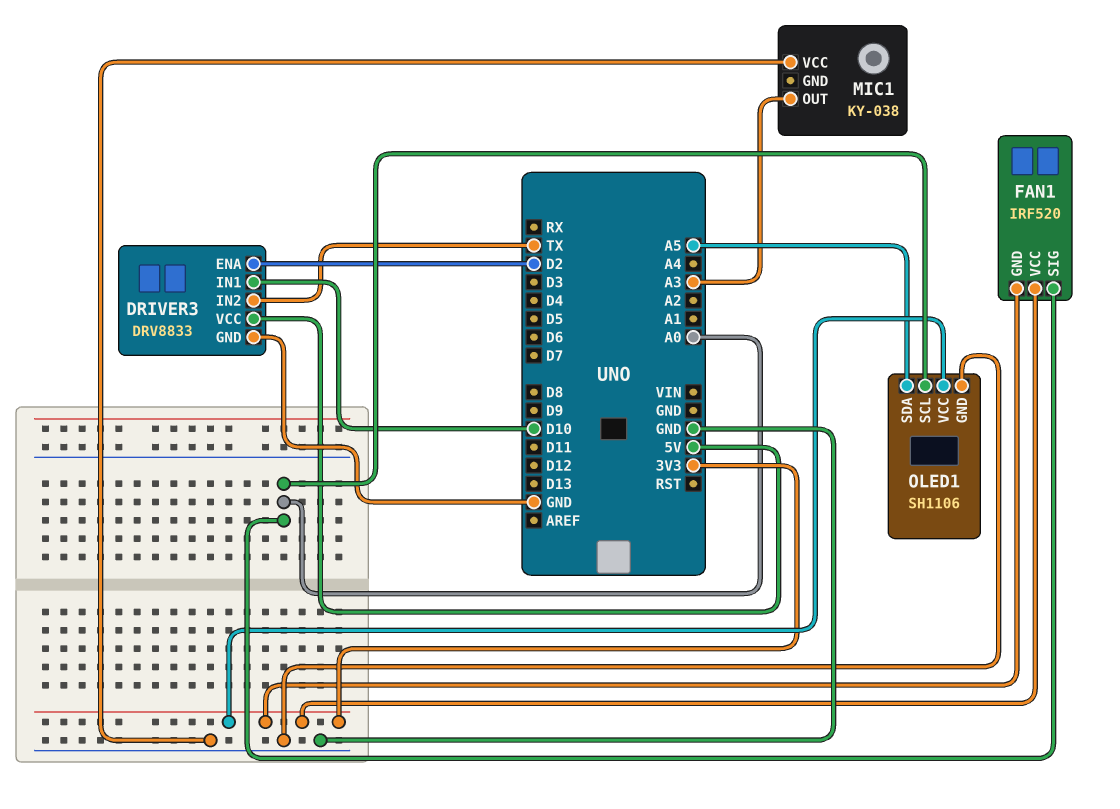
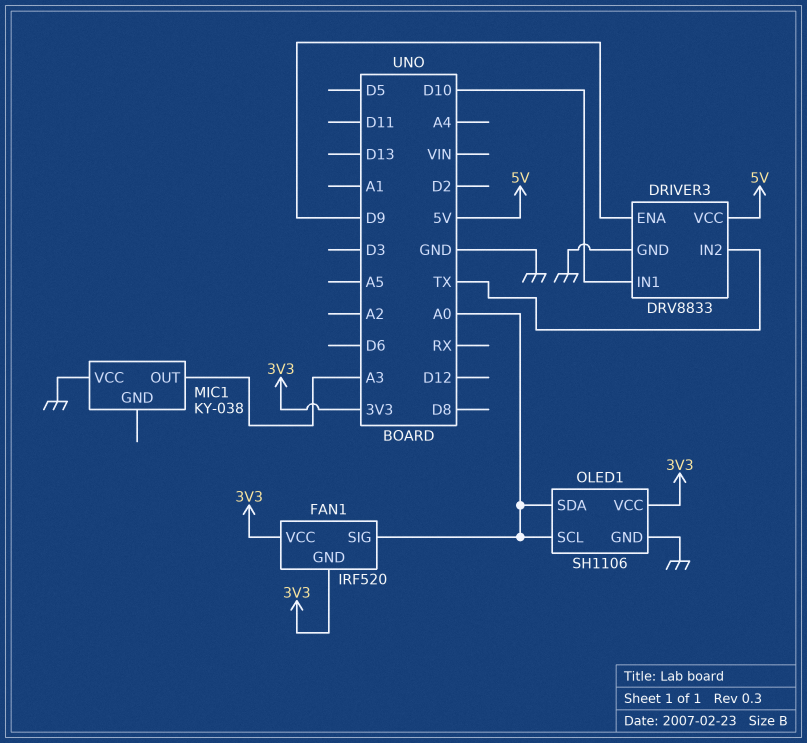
DRIVER3 pin ENA: D2 -> D9
OLED1 pin SDA: A5 -> A0

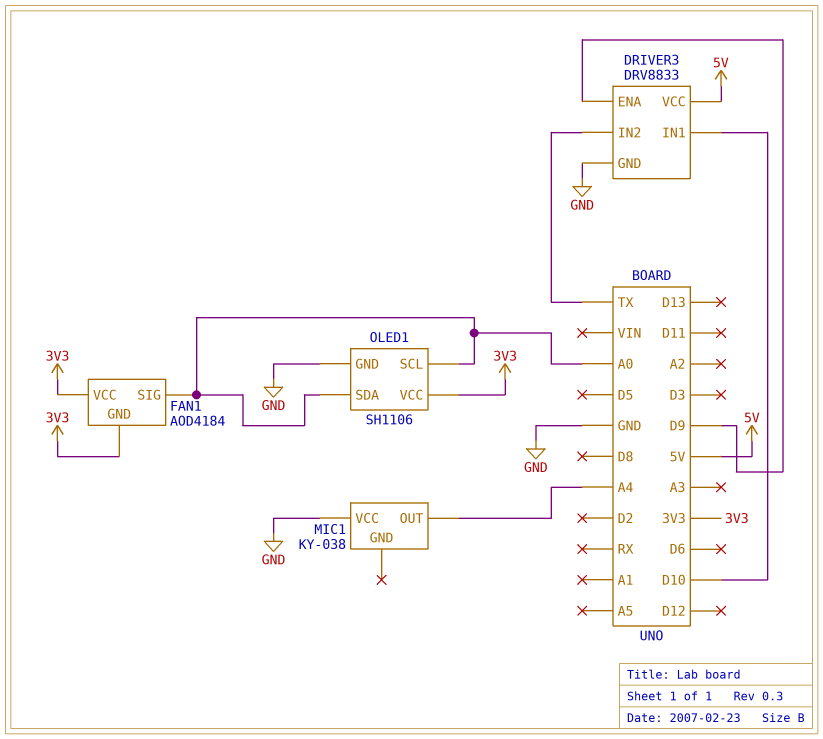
FAN1: IRF520 -> AOD4184
MIC1 pin OUT: A3 -> A4

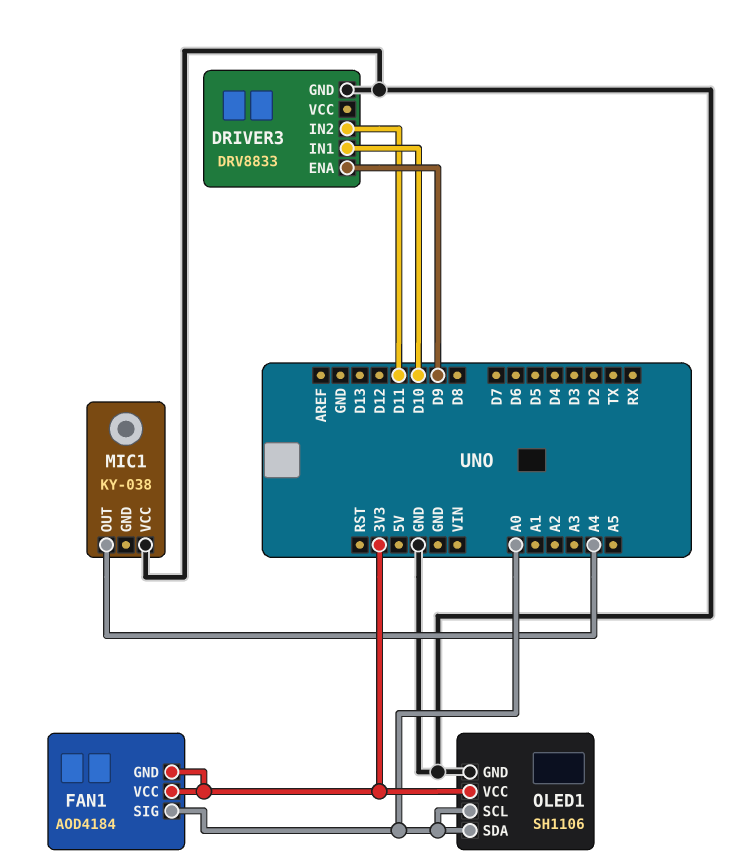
DRIVER3 pin IN2: TX -> D11
DRIVER3 pin VCC: 5V -> none

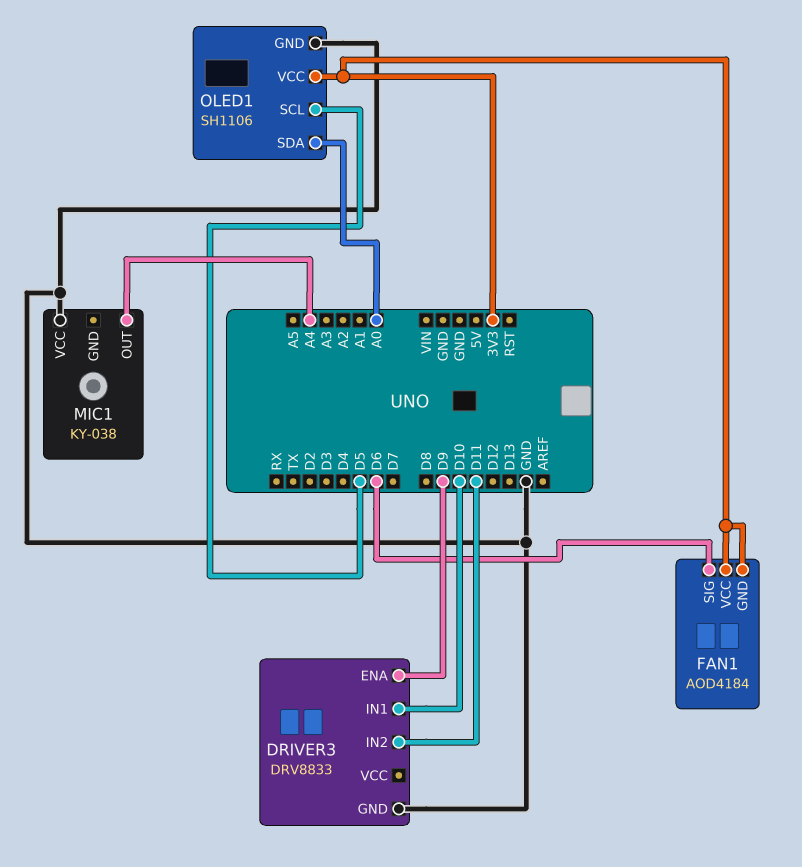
FAN1 pin SIG: A0 -> D6
OLED1 pin SCL: A0 -> D5

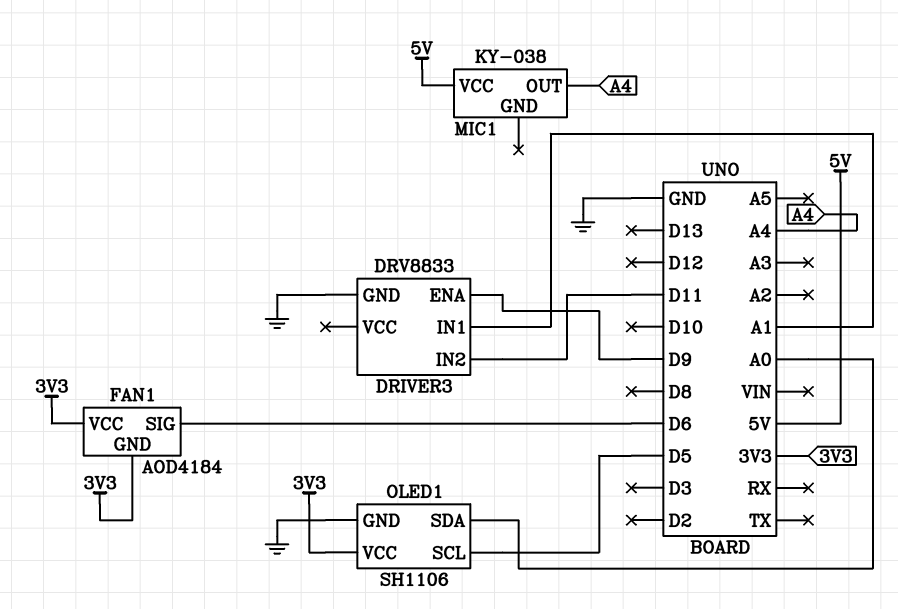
DRIVER3 pin IN1: D10 -> A1
MIC1 pin VCC: GND -> 5V

